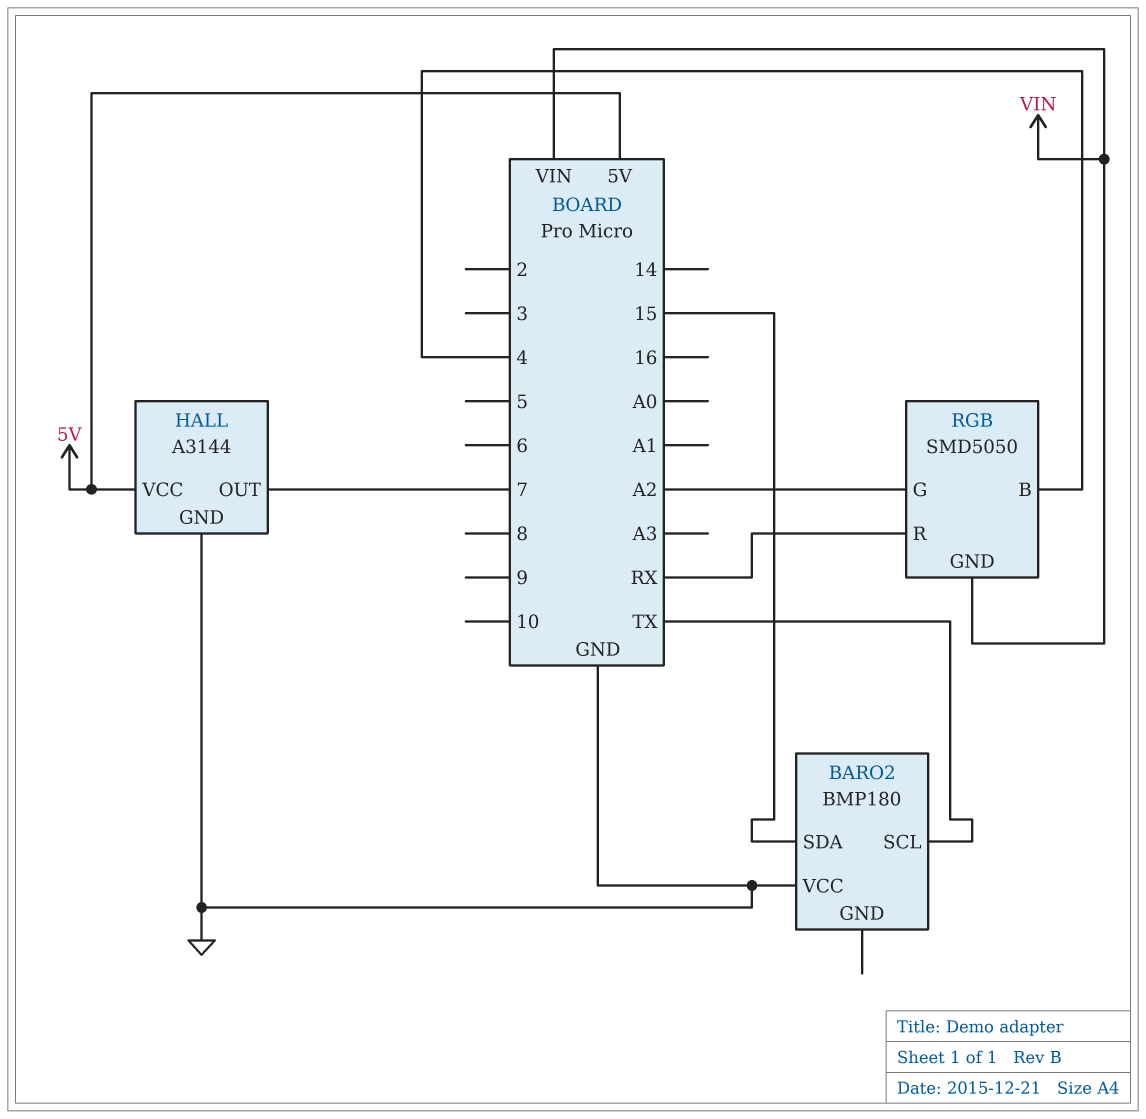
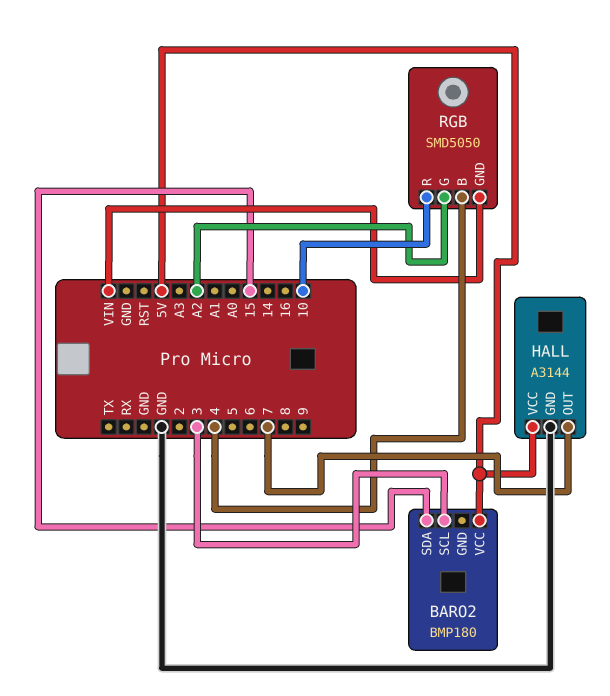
BARO2 pin SCL: TX -> 3
BARO2 pin VCC: GND -> 5V
RGB pin R: RX -> 10

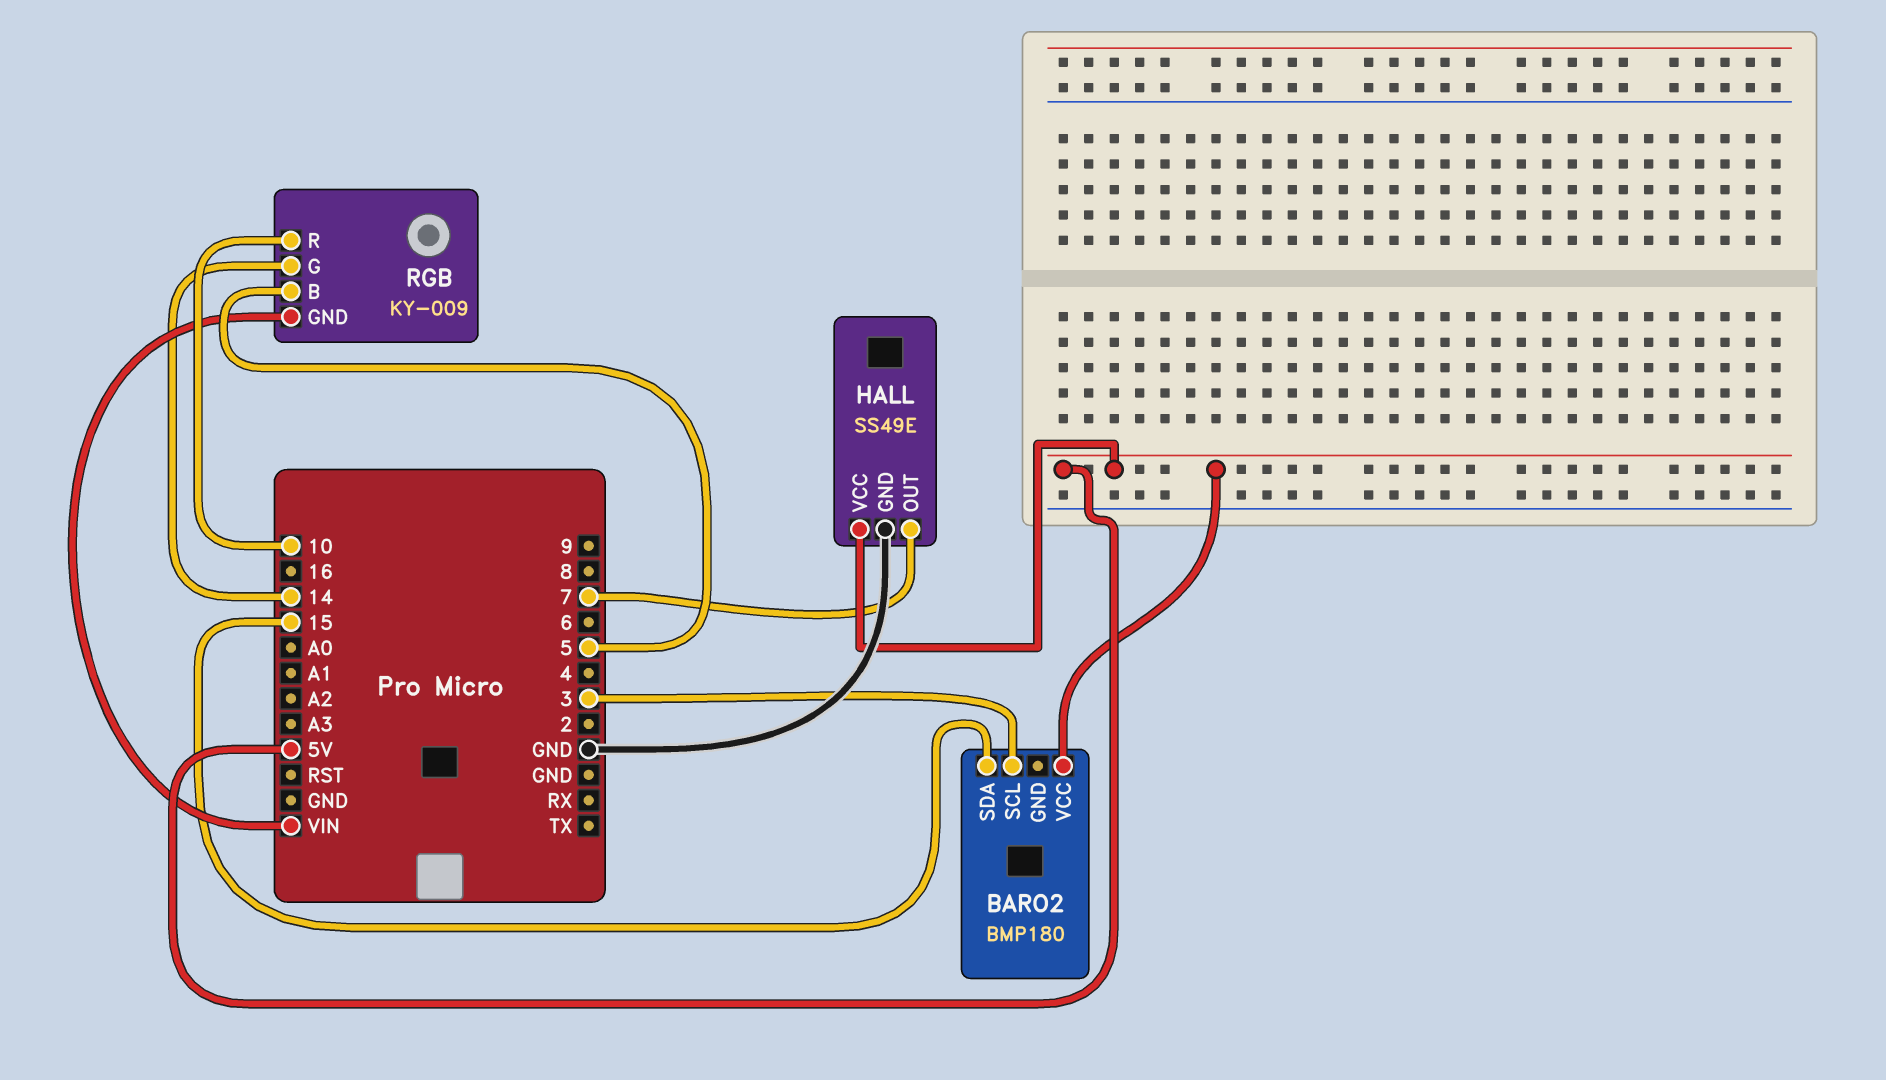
HALL: A3144 -> SS49E
RGB: SMD5050 -> KY-009
RGB pin B: 4 -> 5
RGB pin G: A2 -> 14

